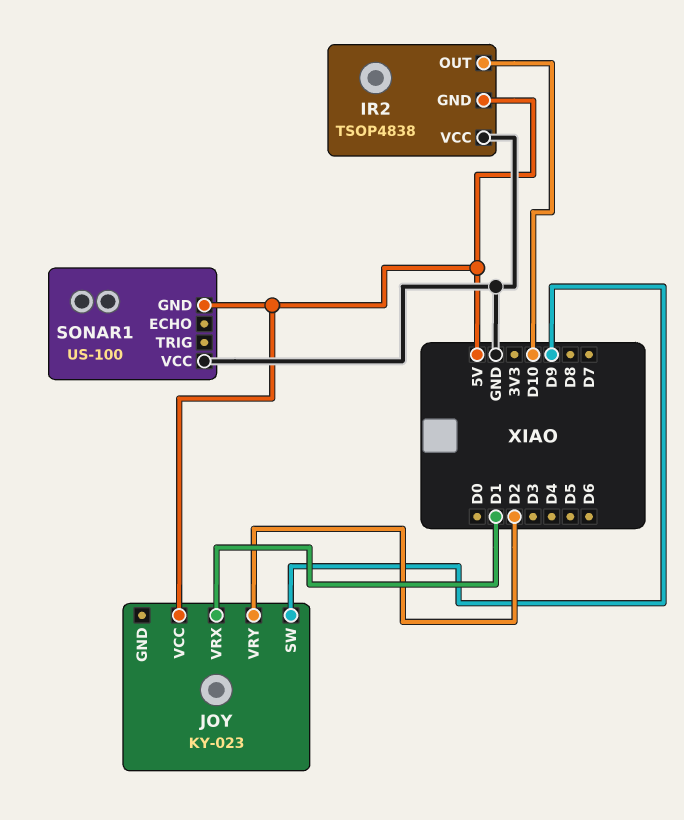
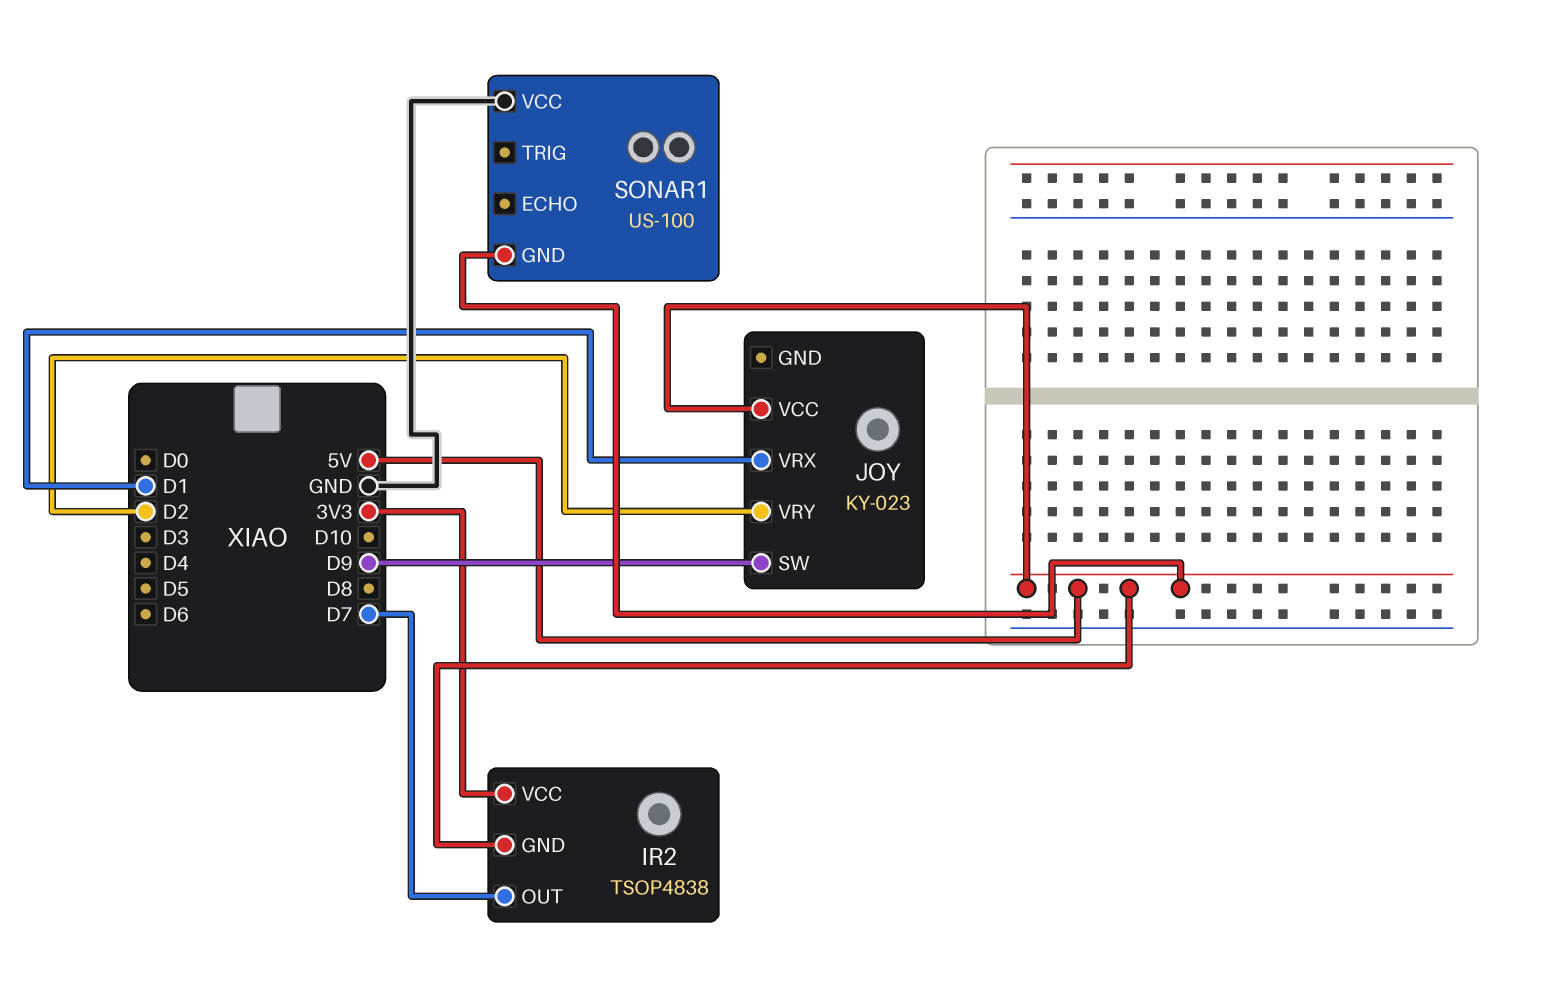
IR2 pin OUT: D10 -> D7
IR2 pin VCC: GND -> 3V3

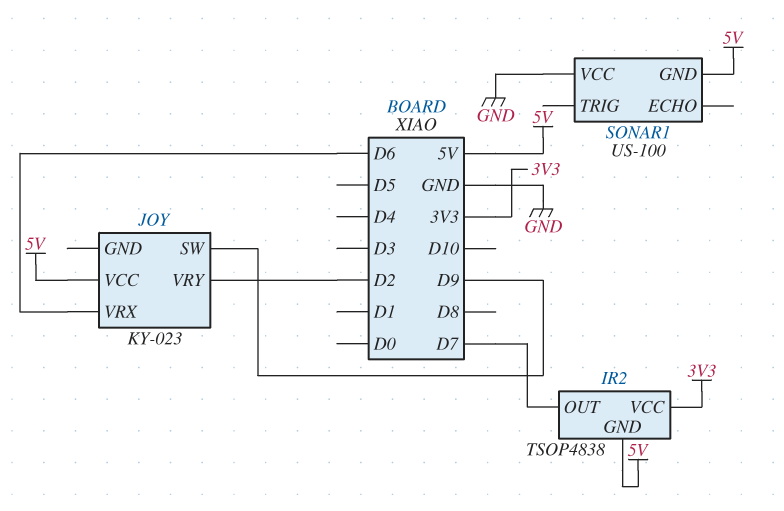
JOY pin VRX: D1 -> D6

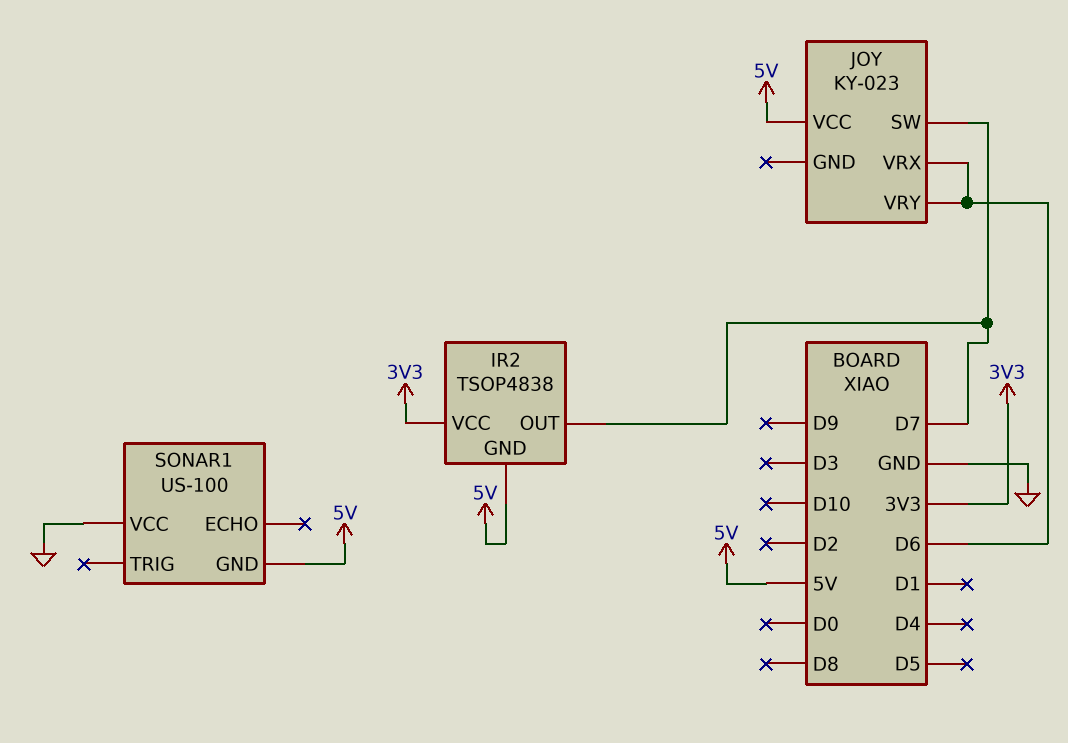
JOY pin SW: D9 -> D7
JOY pin VRY: D2 -> D6

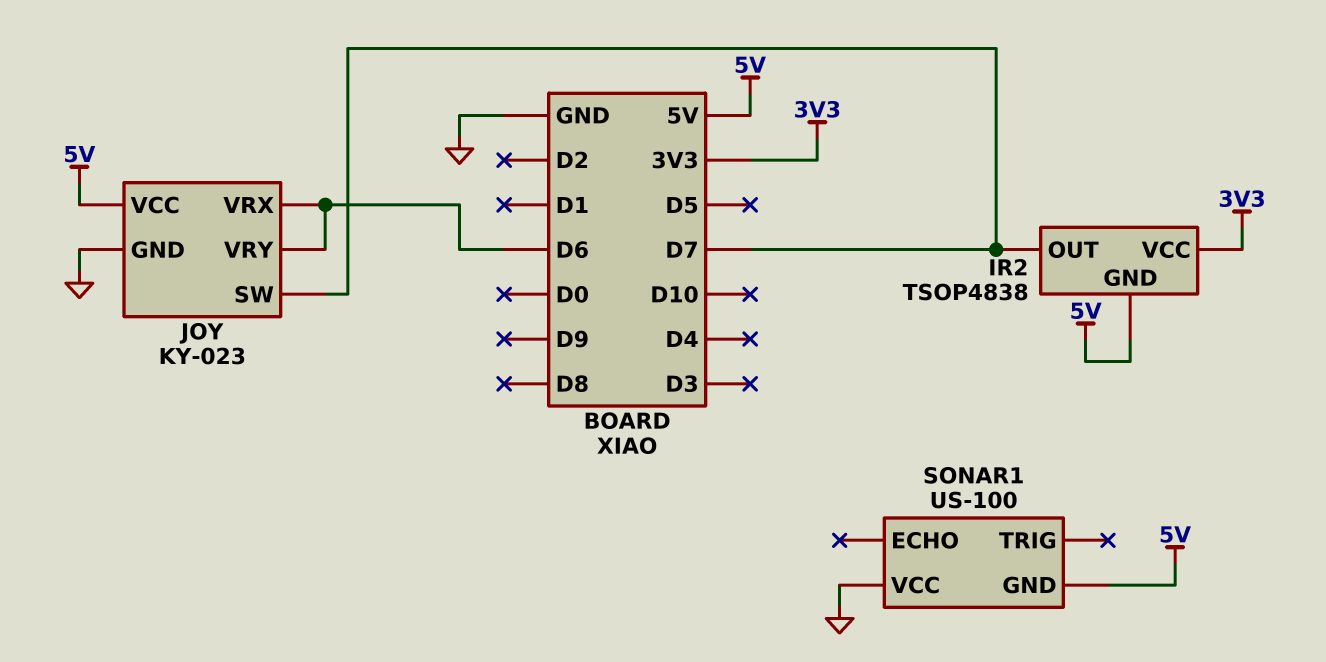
JOY pin GND: none -> GND

